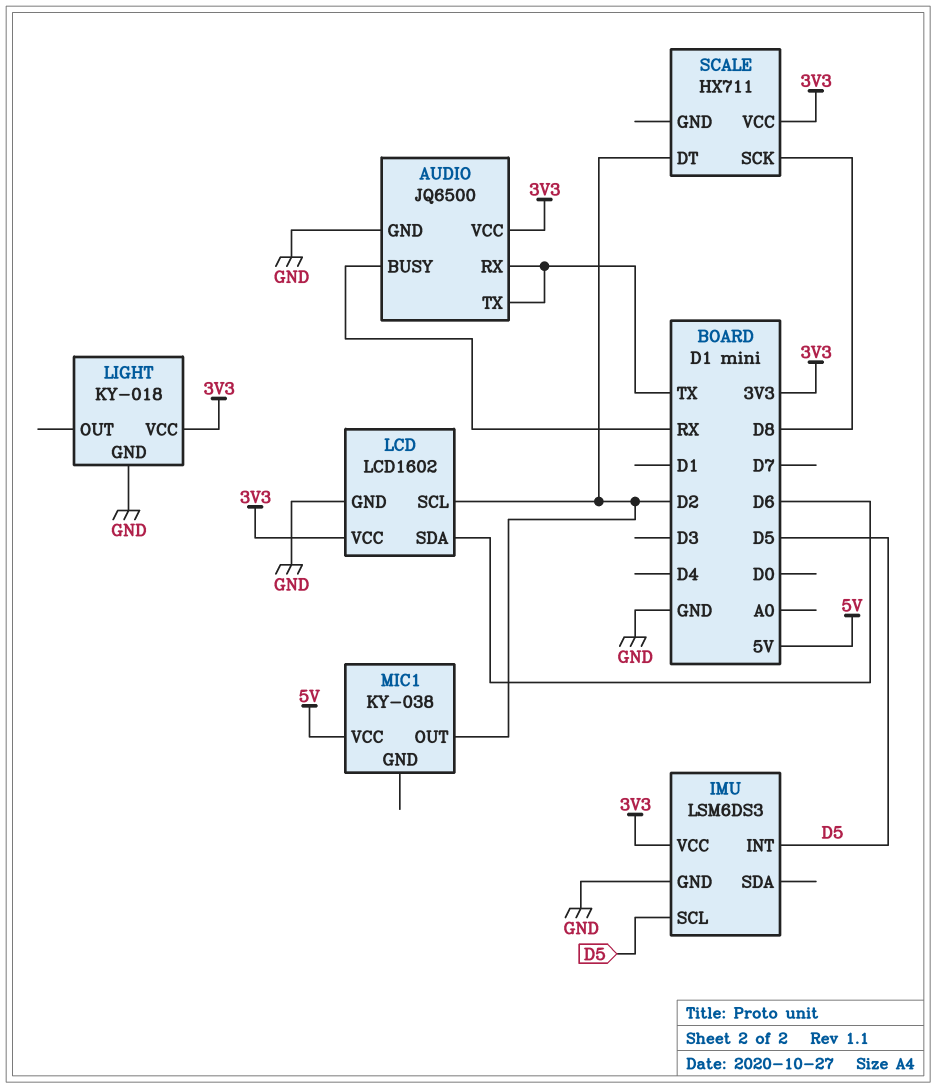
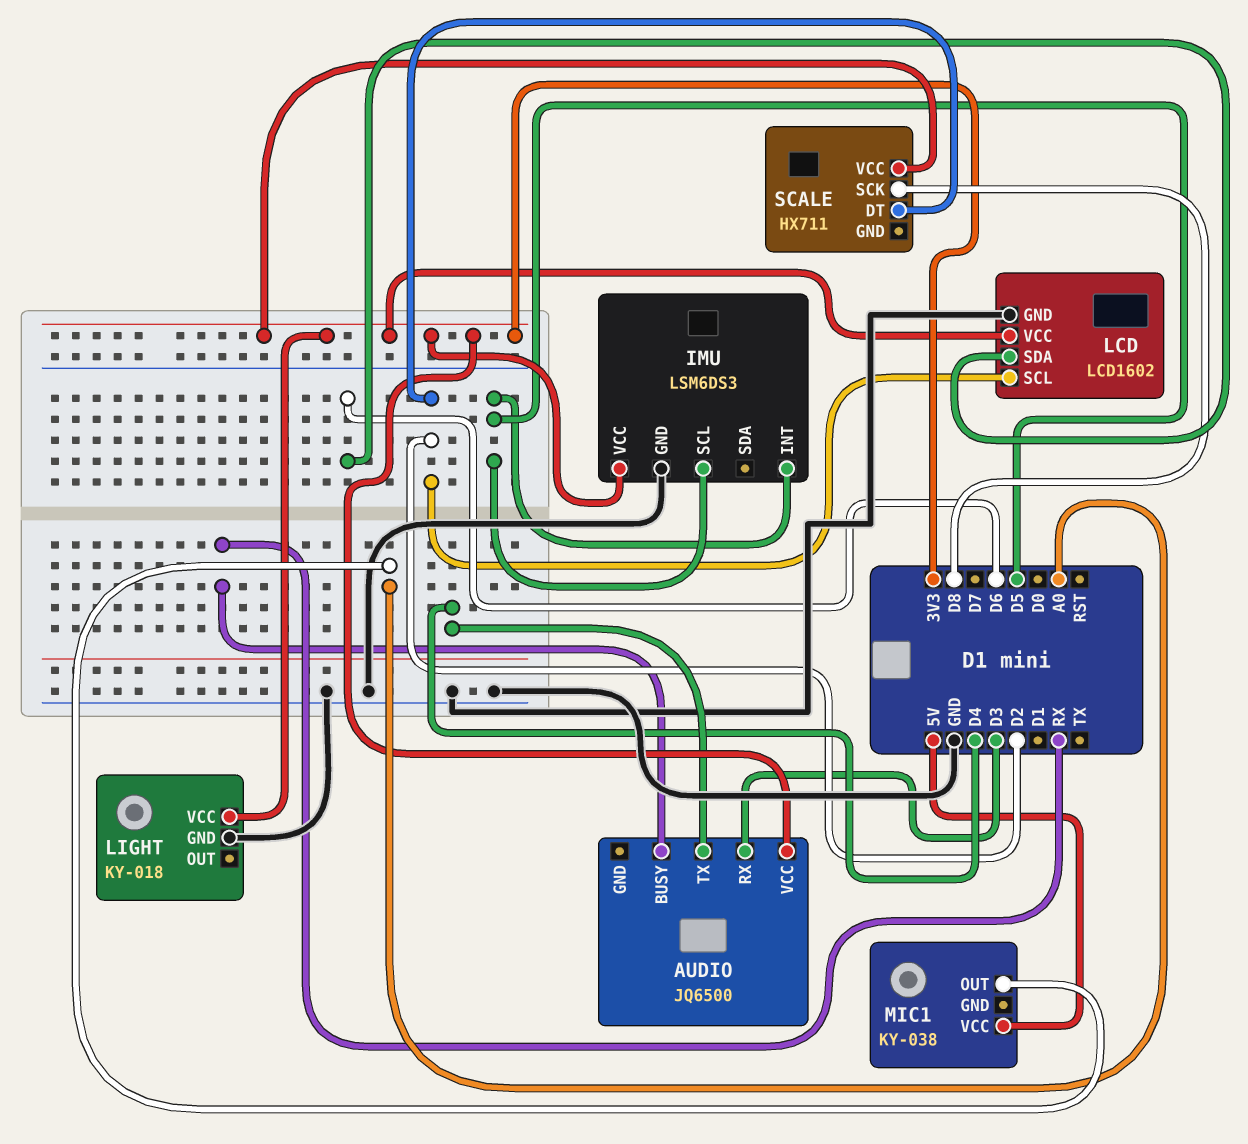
AUDIO pin GND: GND -> none
AUDIO pin RX: TX -> D3
AUDIO pin TX: TX -> D4
MIC1 pin OUT: D2 -> A0

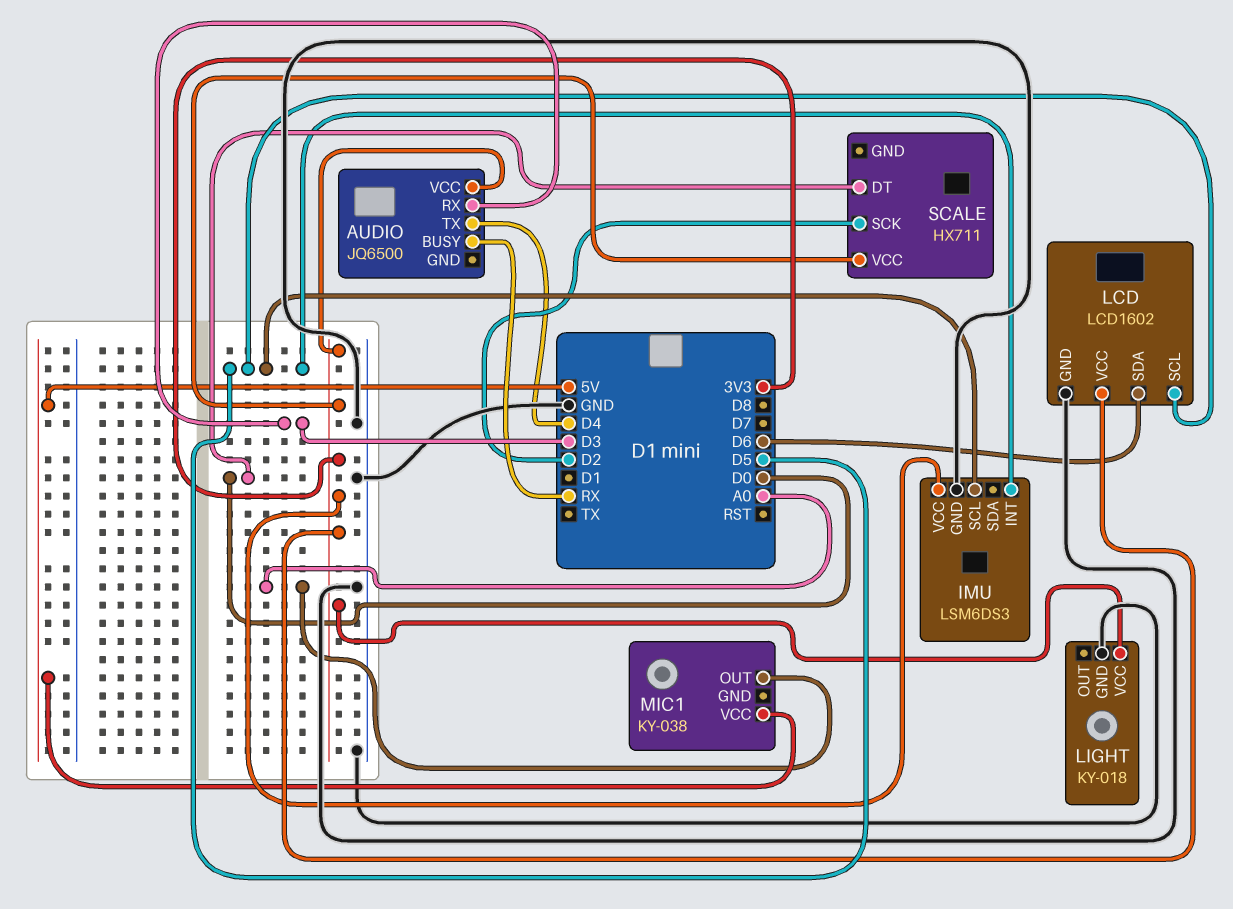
LCD pin SCL: D2 -> D5
SCALE pin DT: D2 -> D0
SCALE pin SCK: D8 -> D2

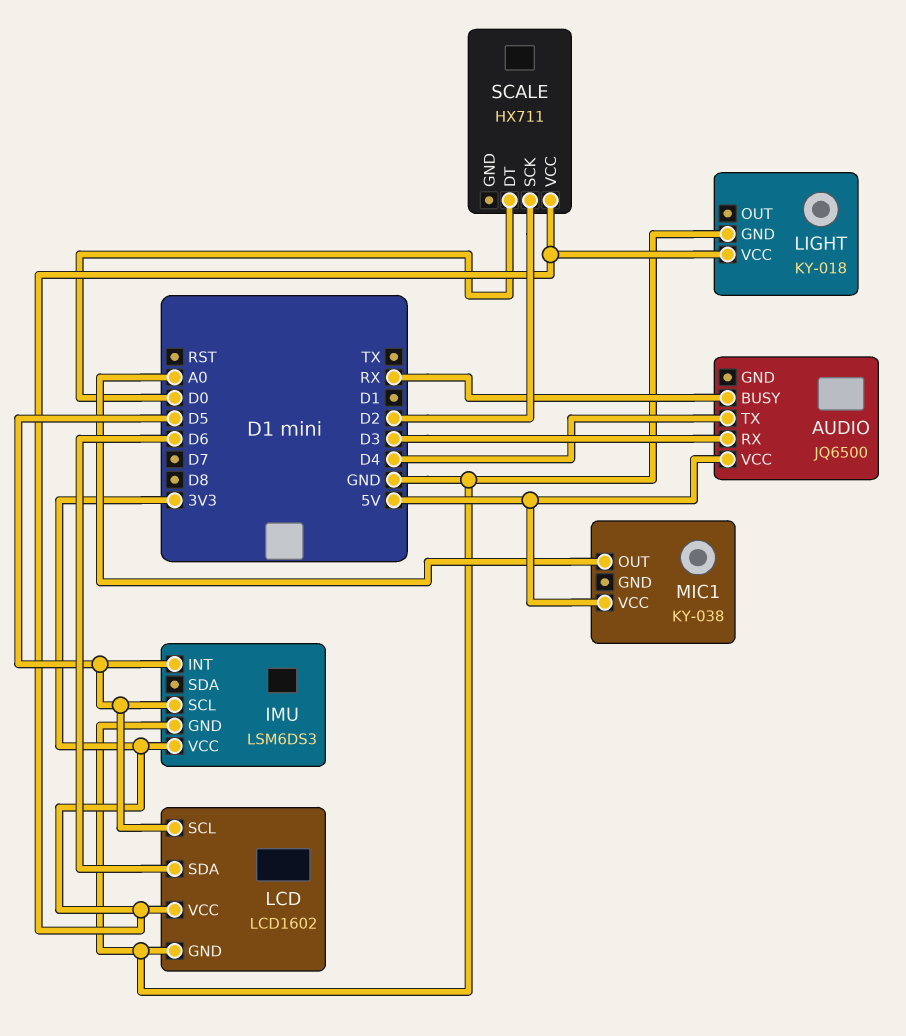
AUDIO pin VCC: 3V3 -> 5V

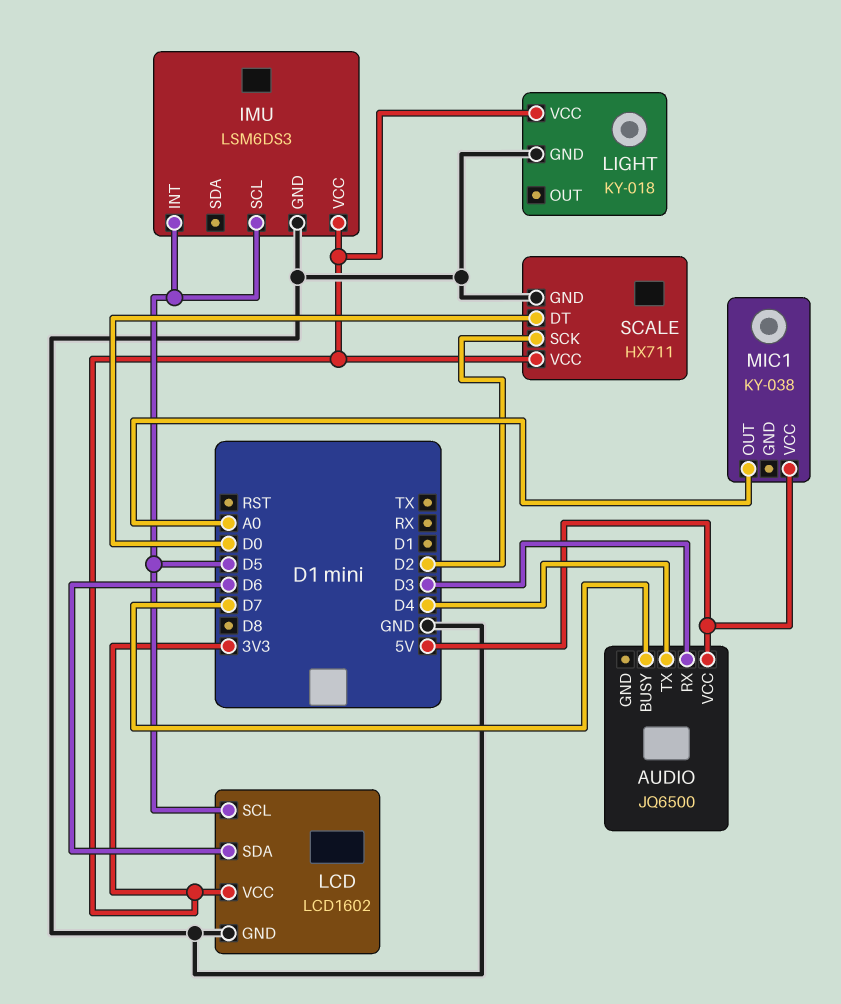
AUDIO pin BUSY: RX -> D7
SCALE pin GND: none -> GND

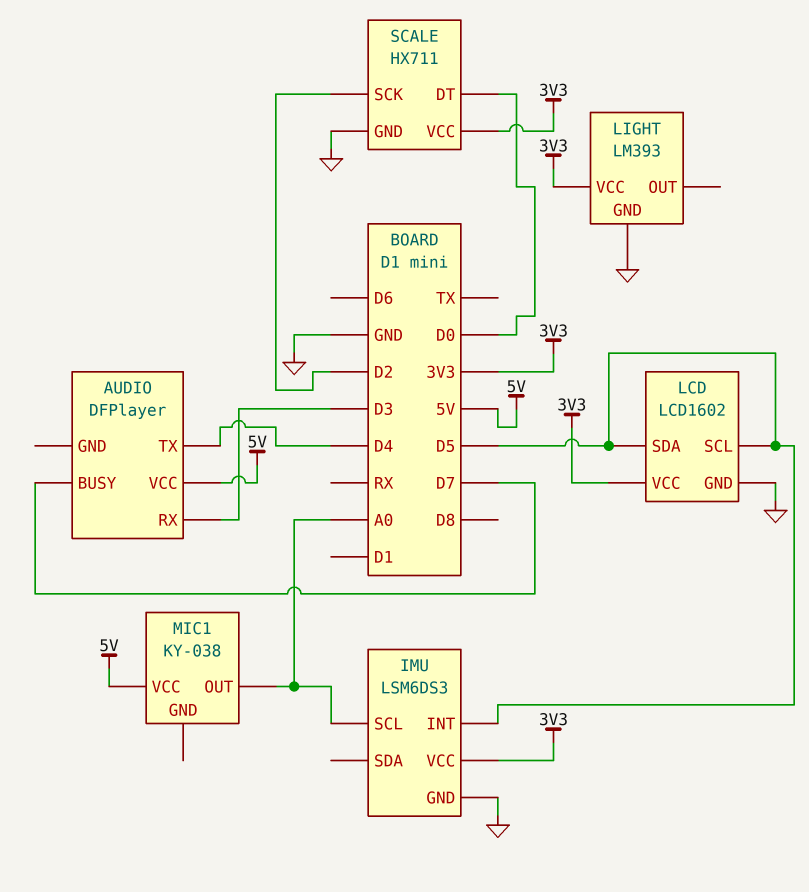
AUDIO: JQ6500 -> DFPlayer
IMU pin SCL: D5 -> A0
LCD pin SDA: D6 -> D5
LIGHT: KY-018 -> LM393

